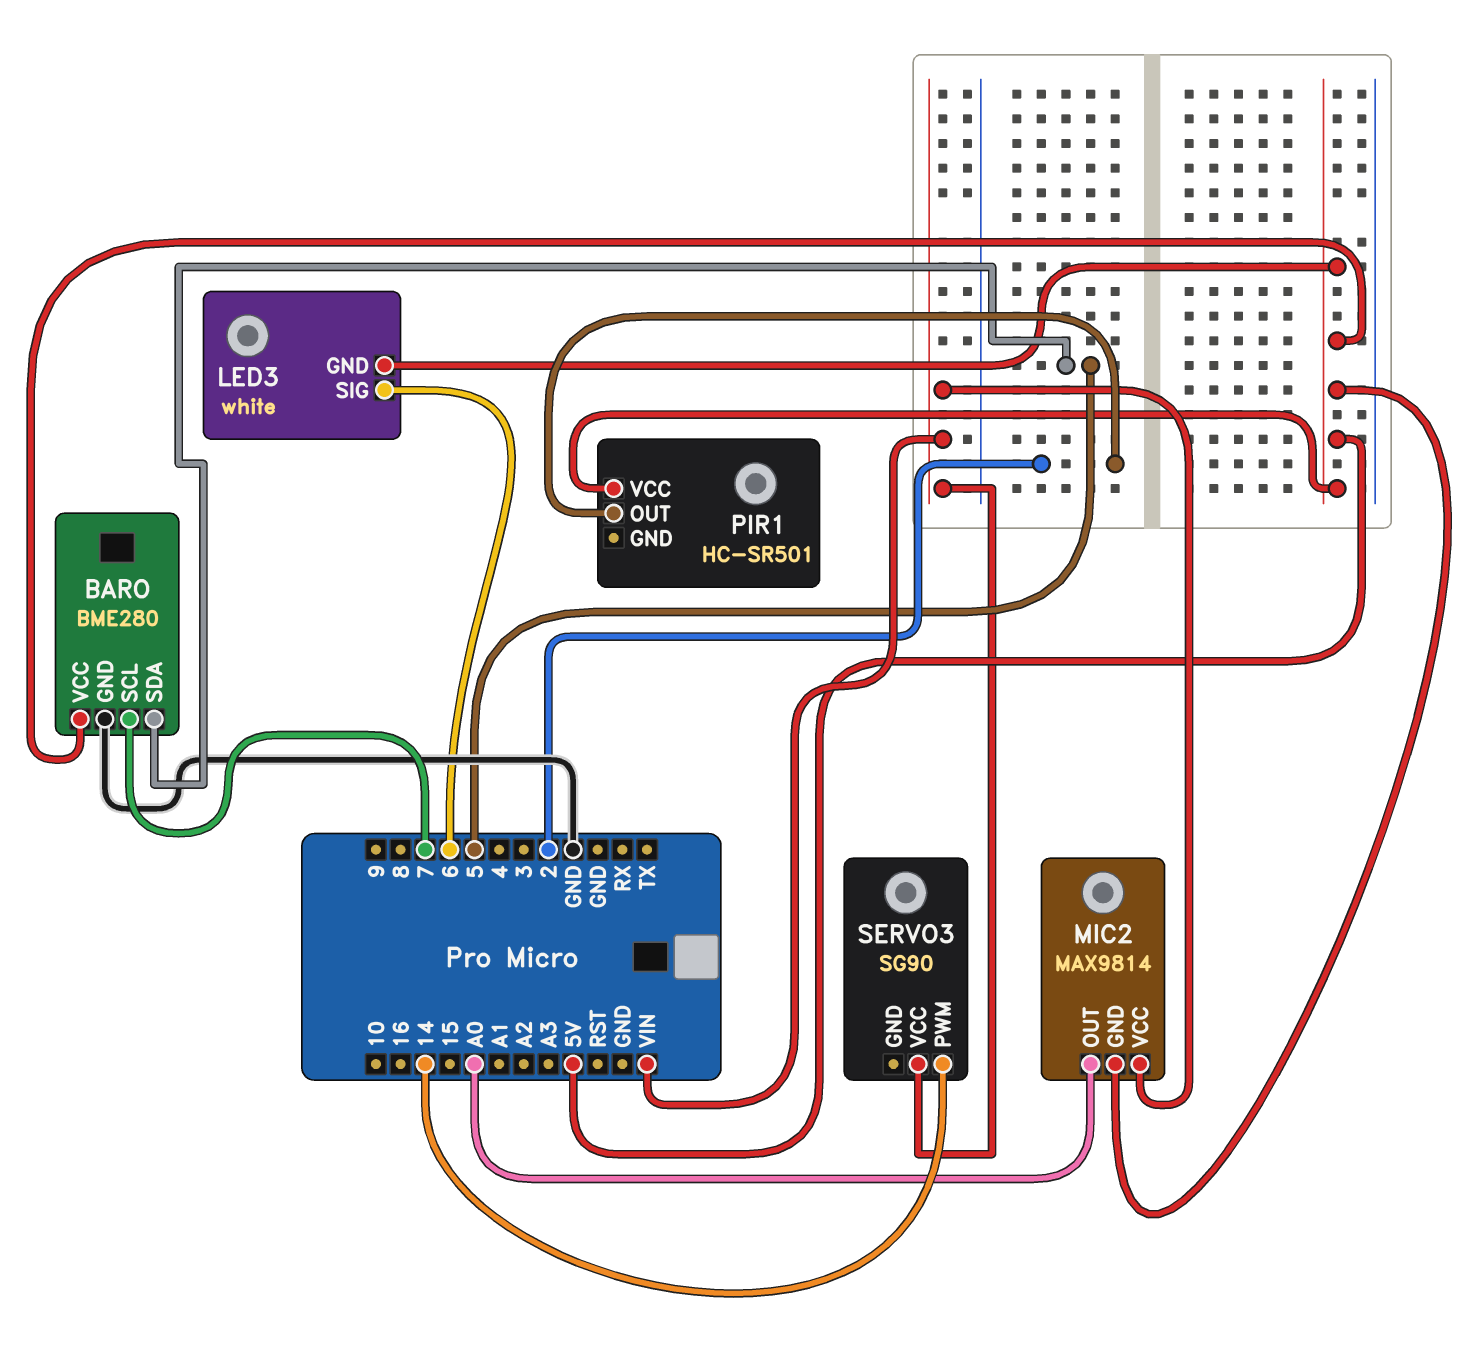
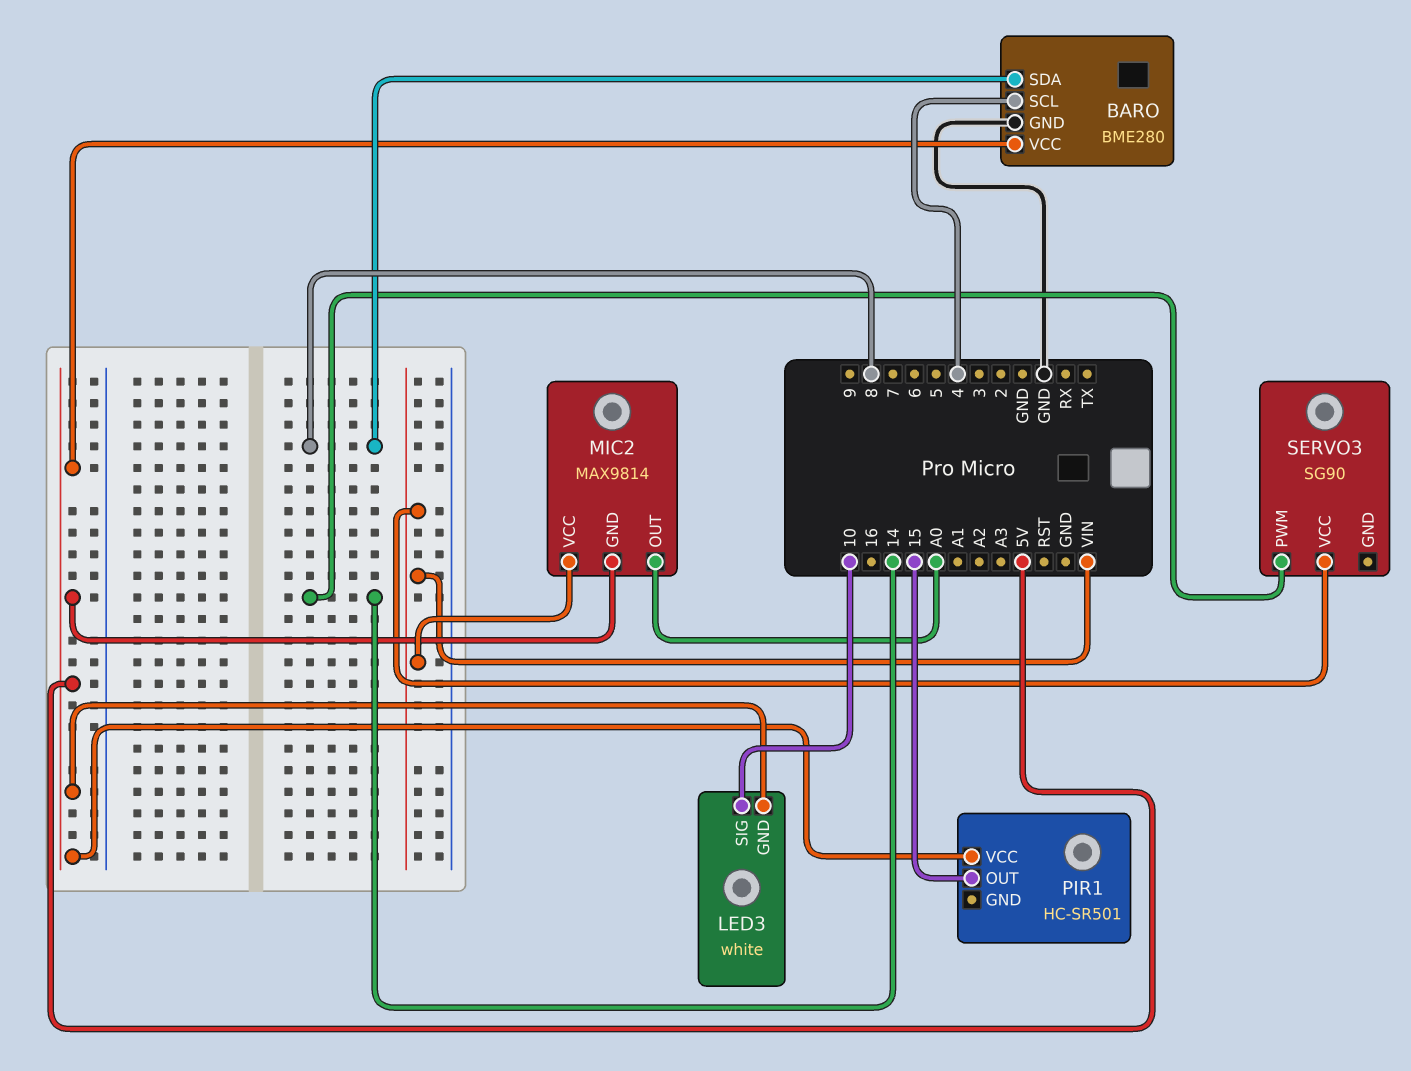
BARO pin SCL: 7 -> 4
BARO pin SDA: 5 -> 8
LED3 pin SIG: 6 -> 10
PIR1 pin OUT: 2 -> 15

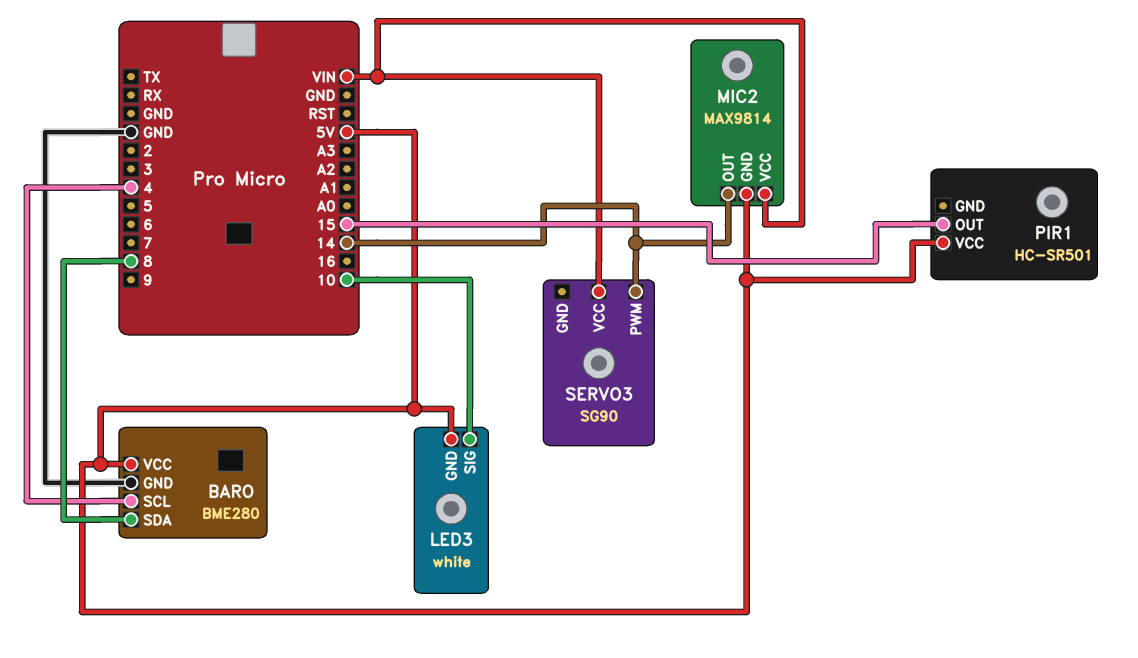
MIC2 pin OUT: A0 -> 14

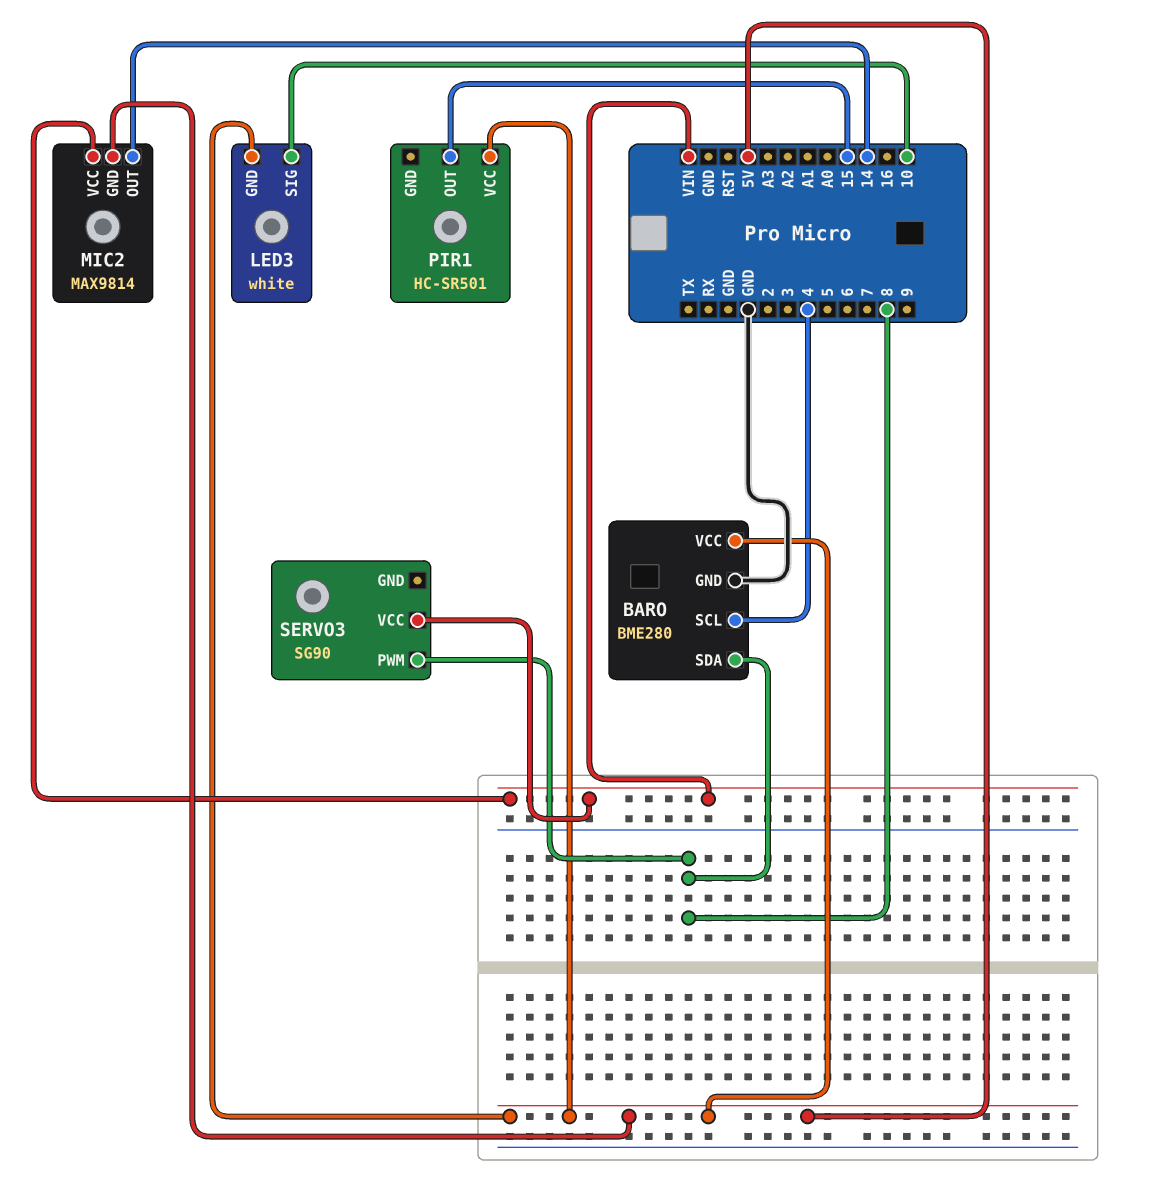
SERVO3 pin PWM: 14 -> 8

